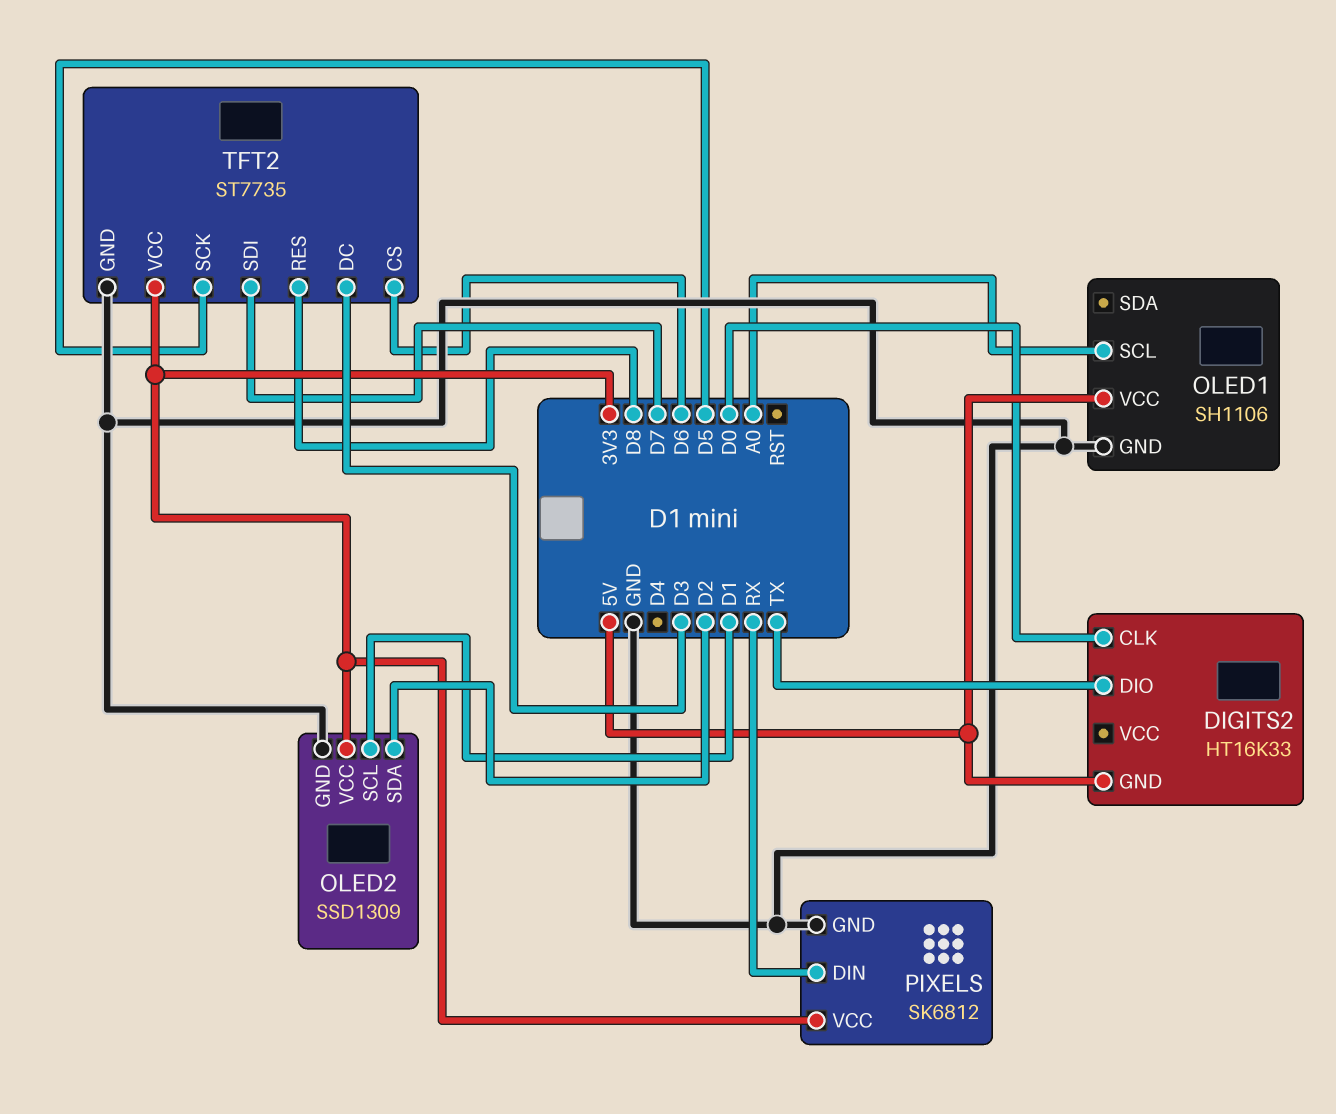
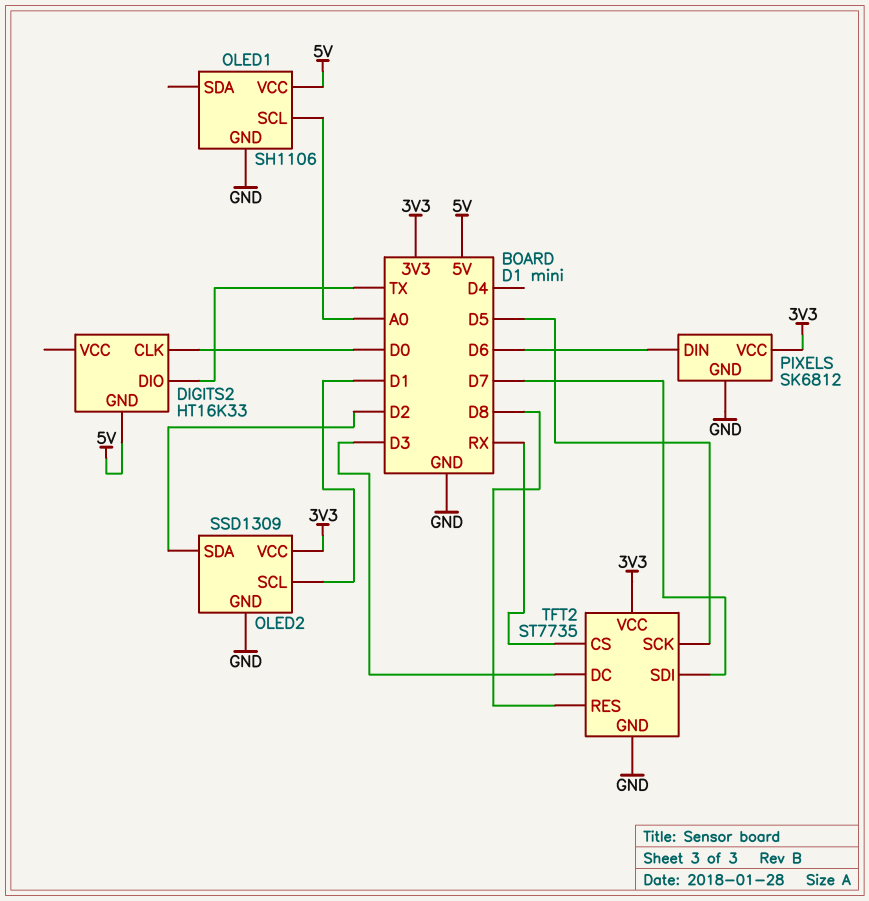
PIXELS pin DIN: RX -> D6
TFT2 pin CS: D6 -> RX

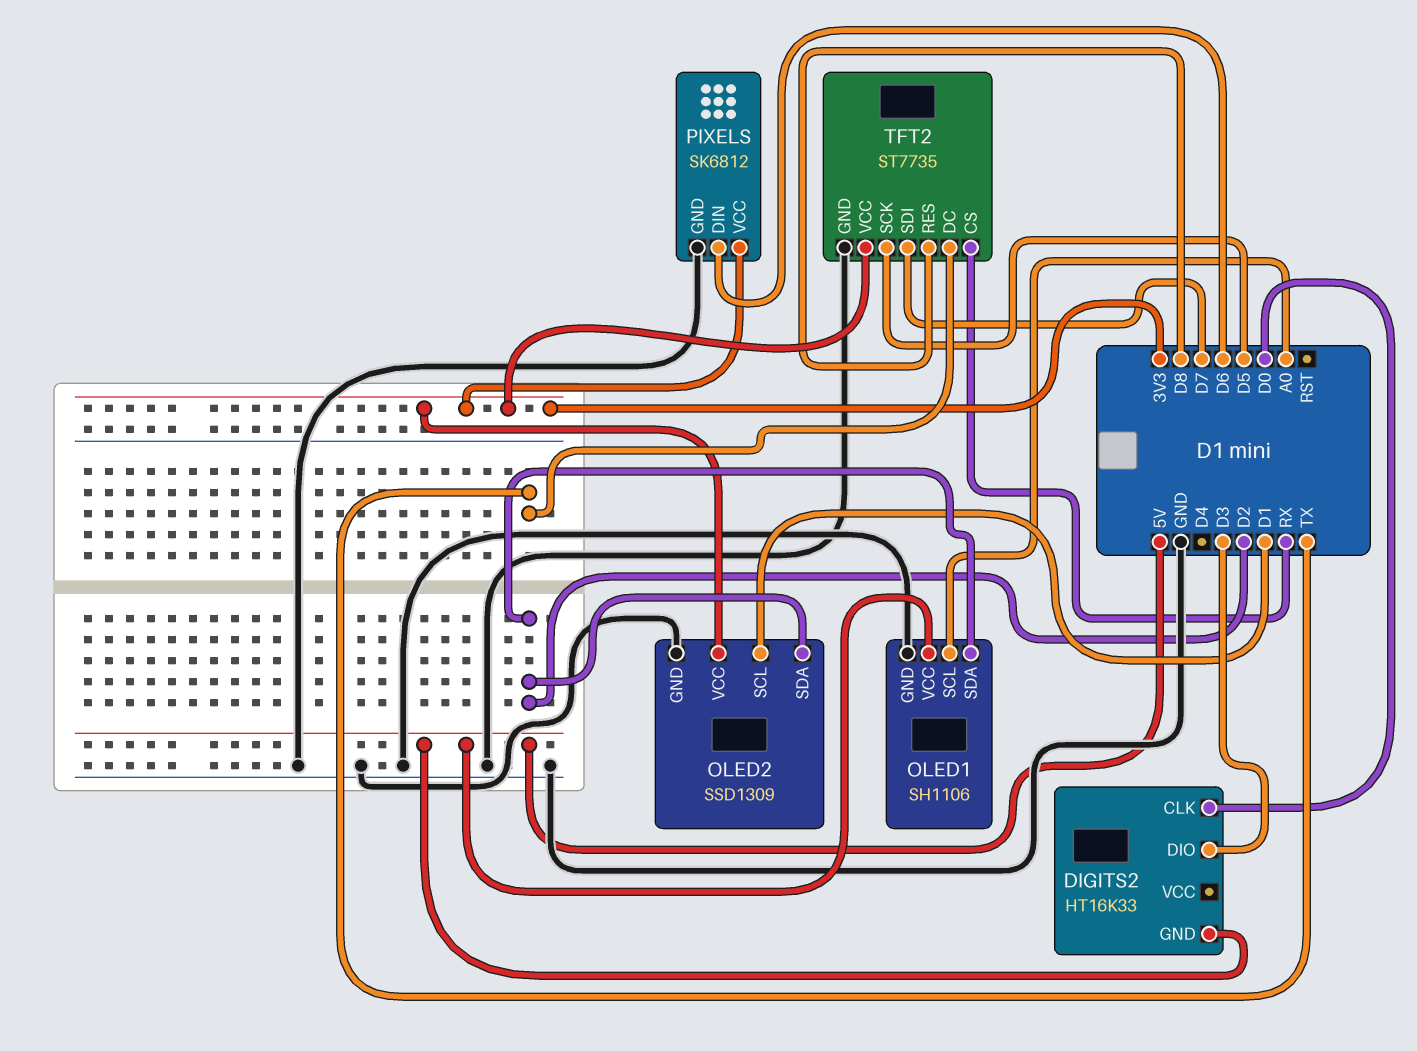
DIGITS2 pin DIO: TX -> D3
OLED1 pin SDA: none -> D2
TFT2 pin DC: D3 -> TX

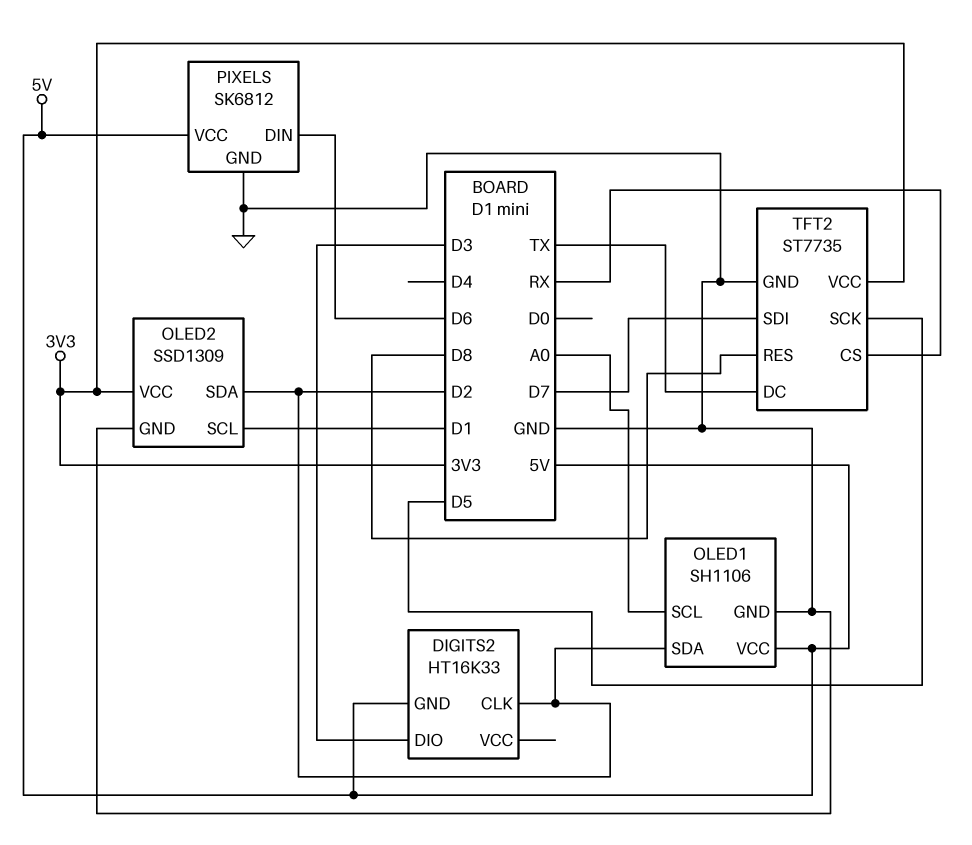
DIGITS2 pin CLK: D0 -> D2
PIXELS pin VCC: 3V3 -> 5V

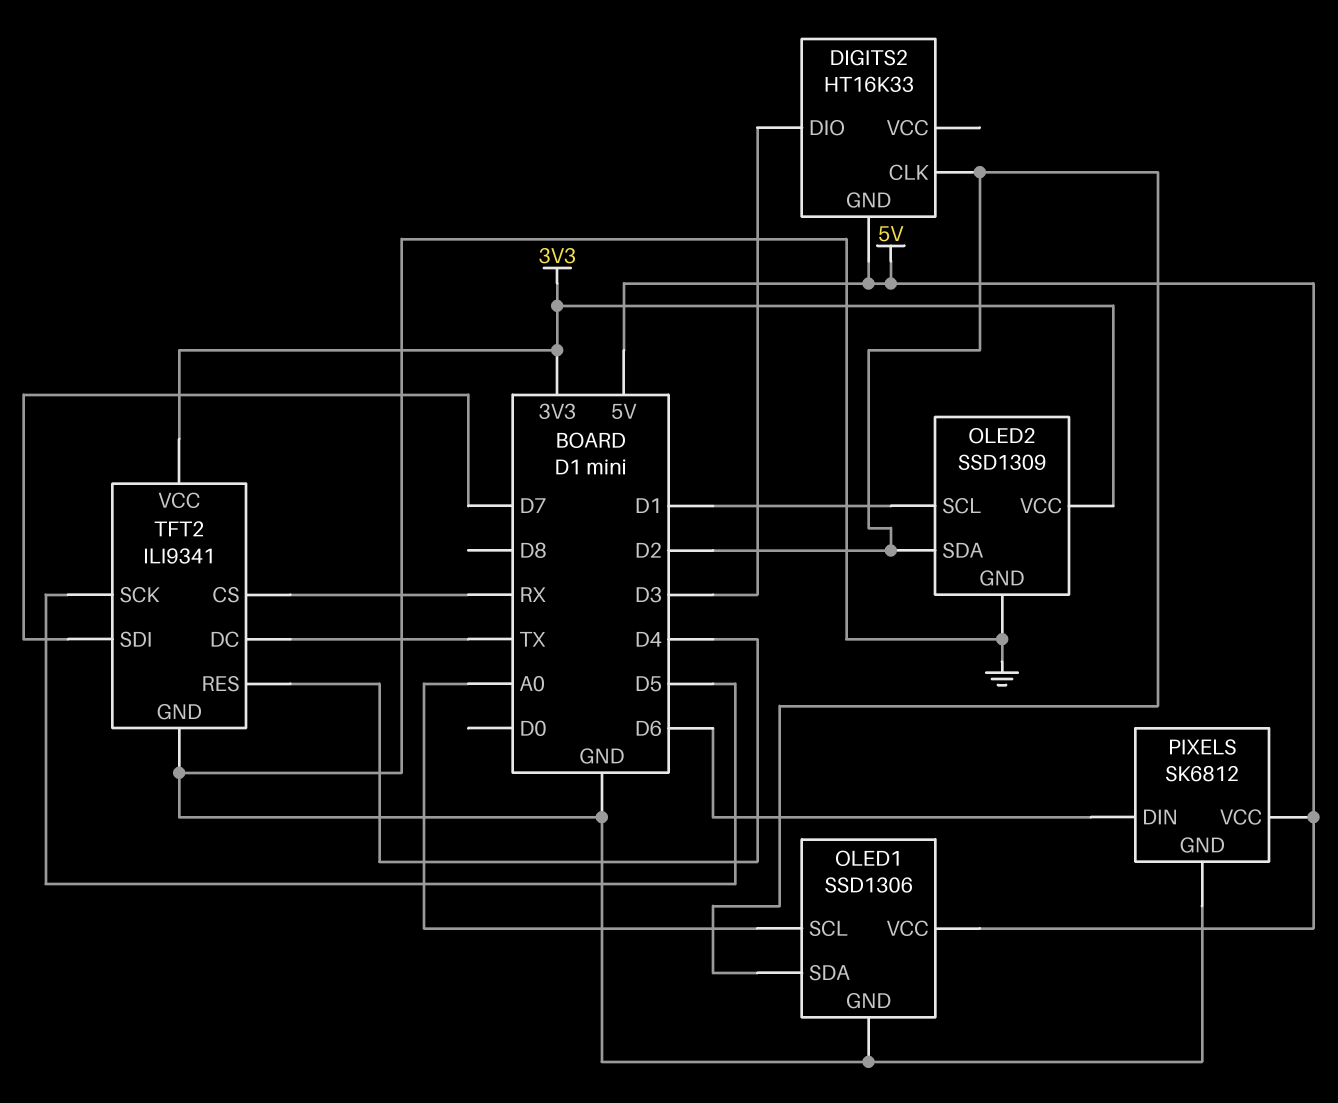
OLED1: SH1106 -> SSD1306
TFT2: ST7735 -> ILI9341
TFT2 pin RES: D8 -> D4

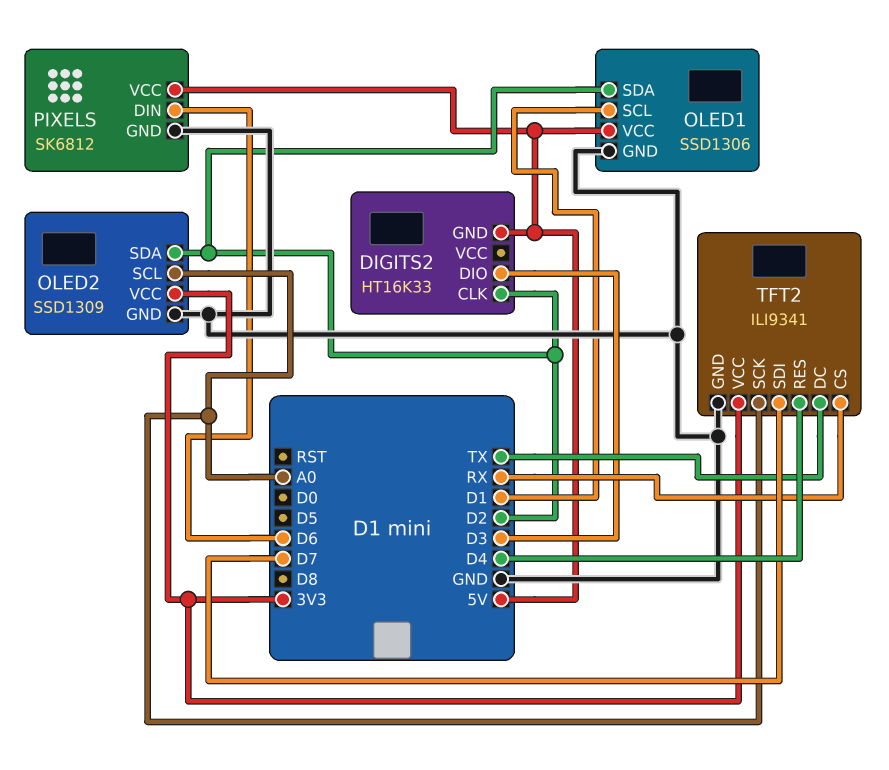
OLED1 pin SCL: A0 -> D1
OLED2 pin SCL: D1 -> A0
TFT2 pin SCK: D5 -> A0

